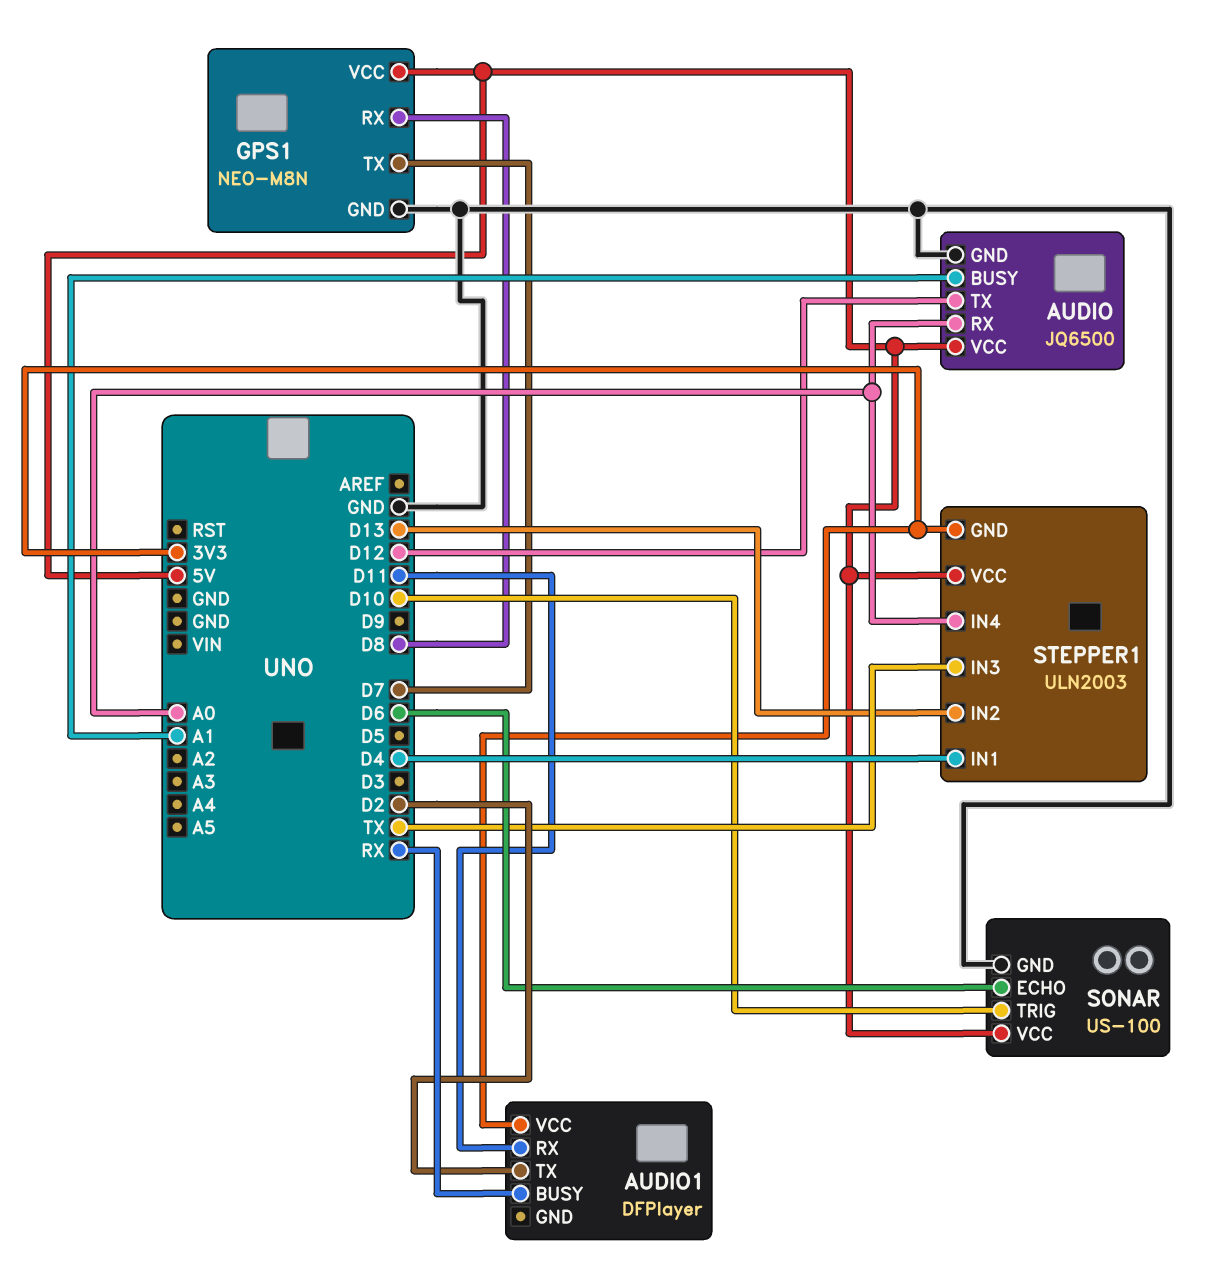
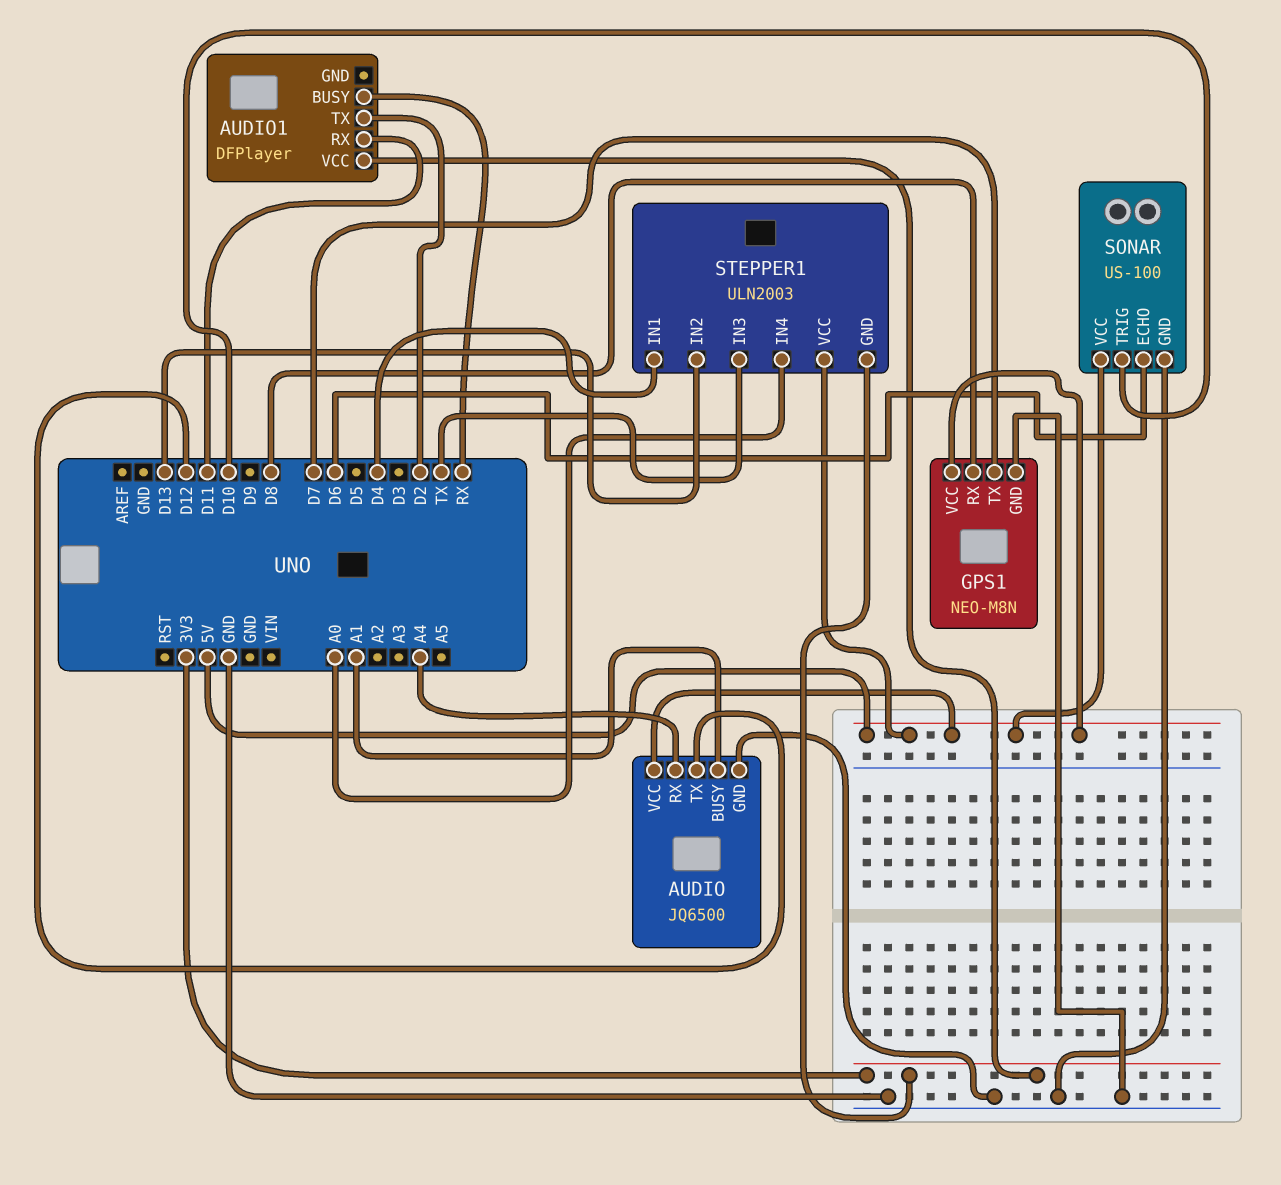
AUDIO pin RX: A0 -> A4

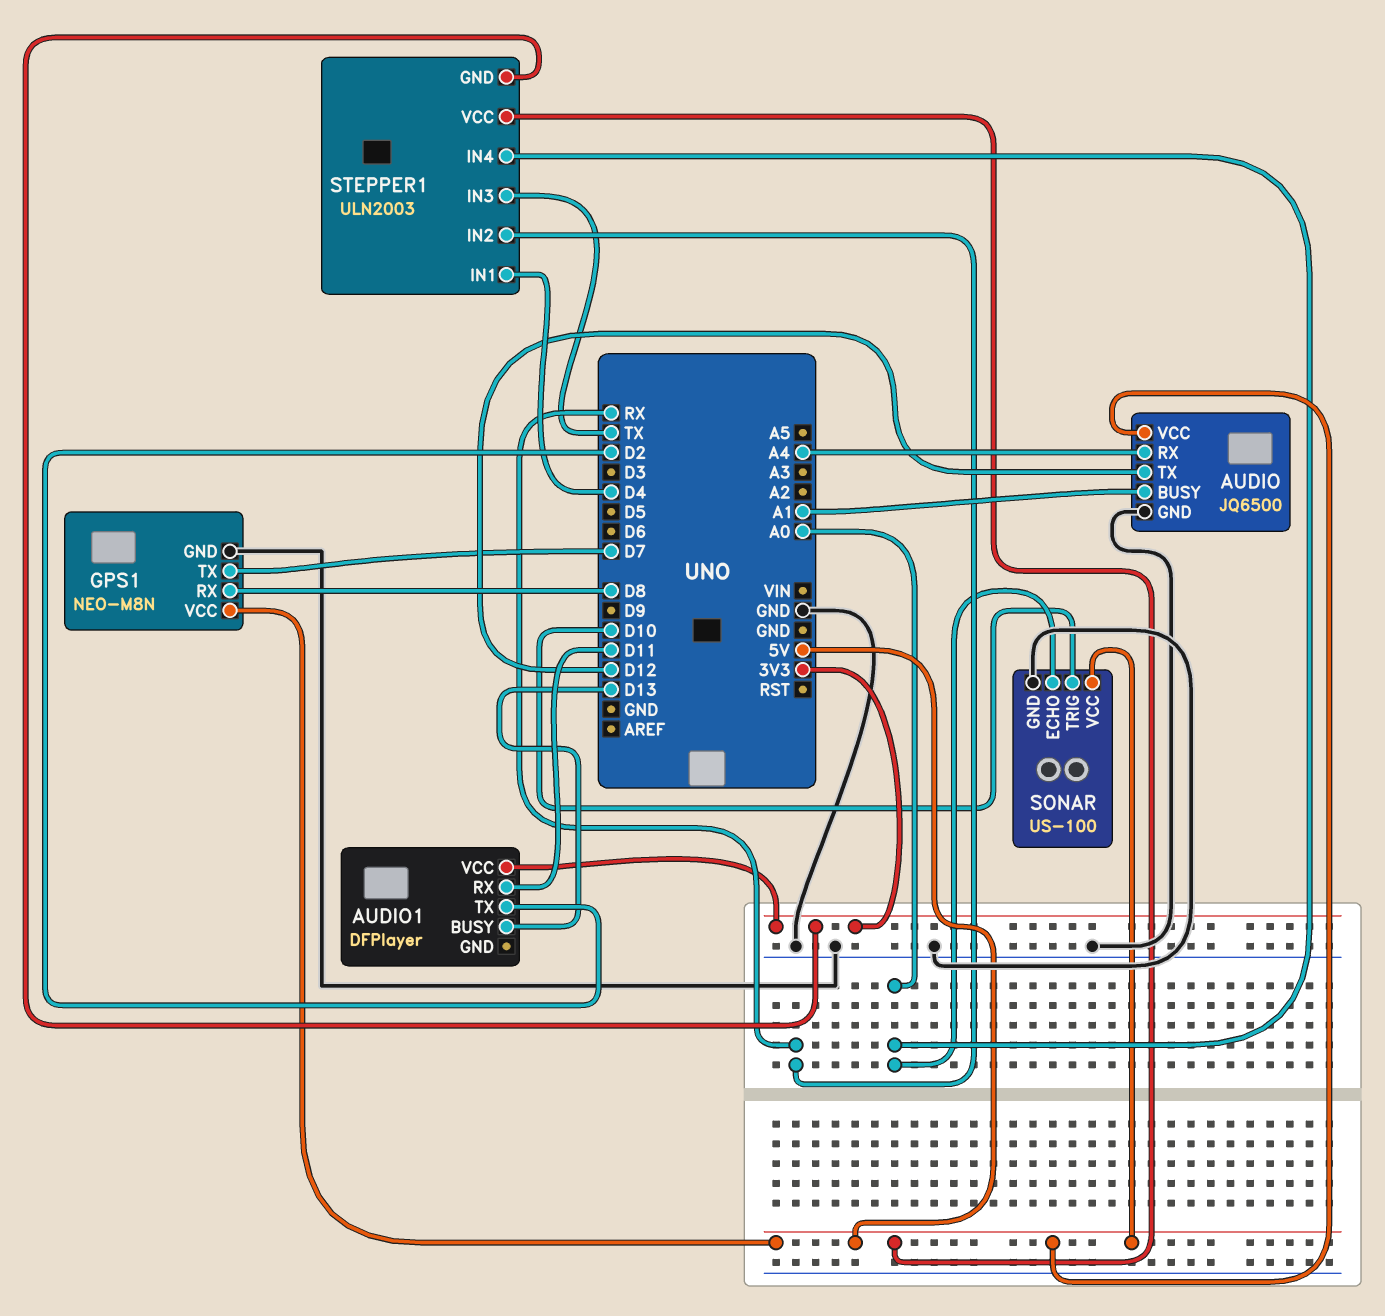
AUDIO1 pin BUSY: RX -> D13
SONAR pin ECHO: D6 -> A0
STEPPER1 pin IN2: D13 -> RX

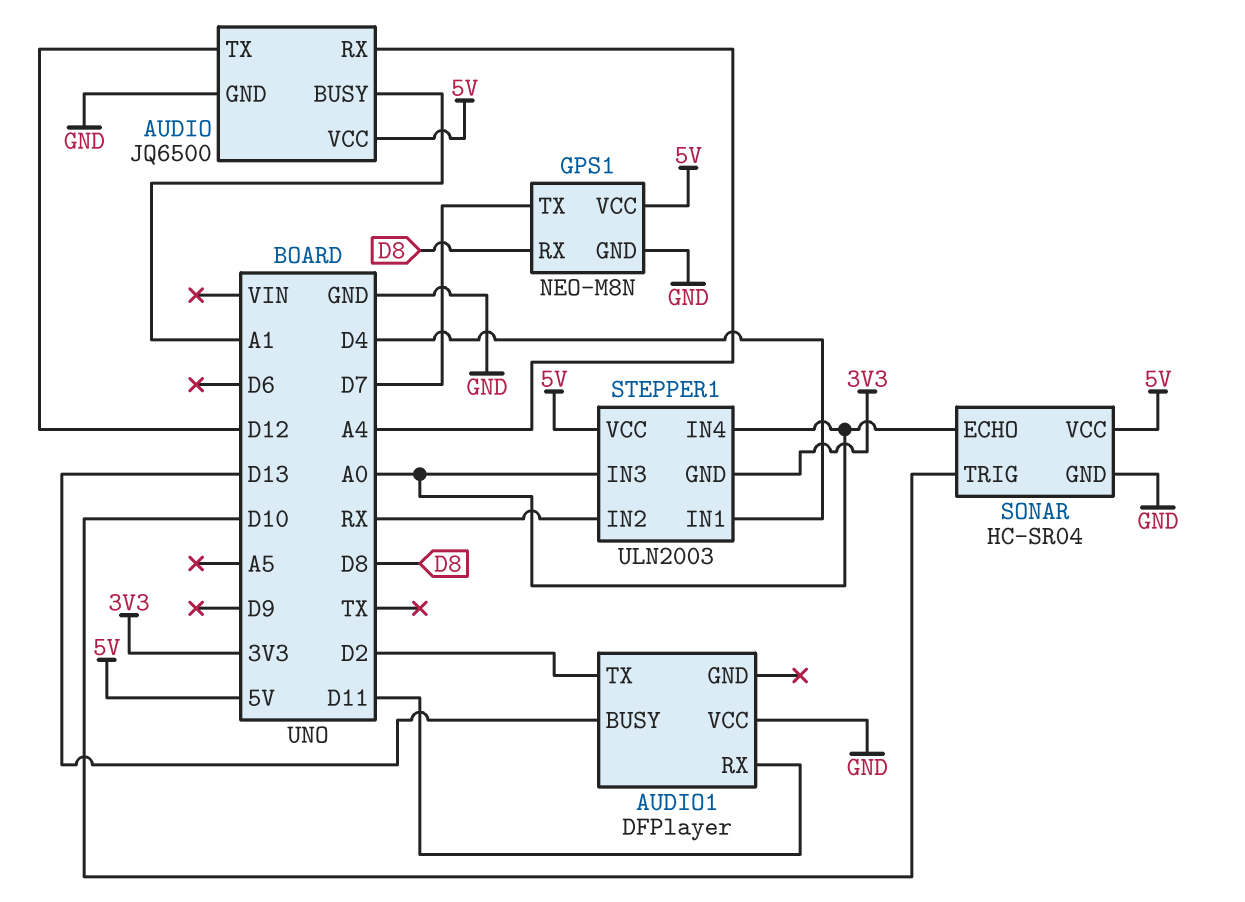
AUDIO1 pin VCC: 3V3 -> GND
SONAR: US-100 -> HC-SR04
STEPPER1 pin IN3: TX -> A0

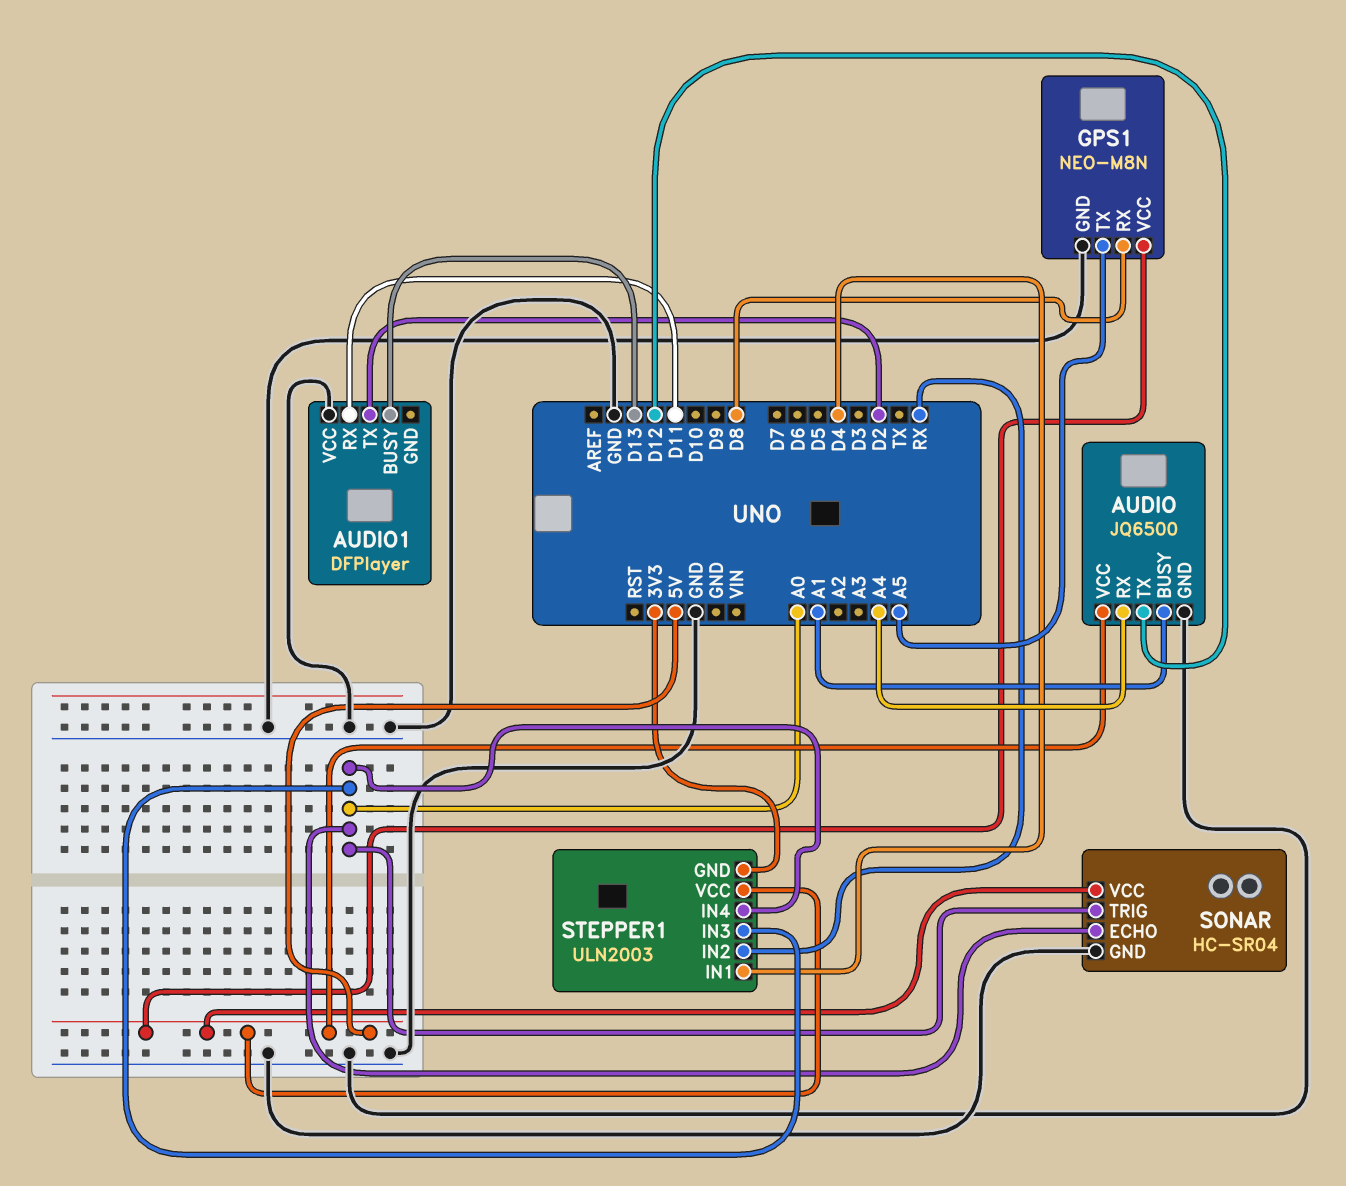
GPS1 pin TX: D7 -> A5
SONAR pin TRIG: D10 -> A0

